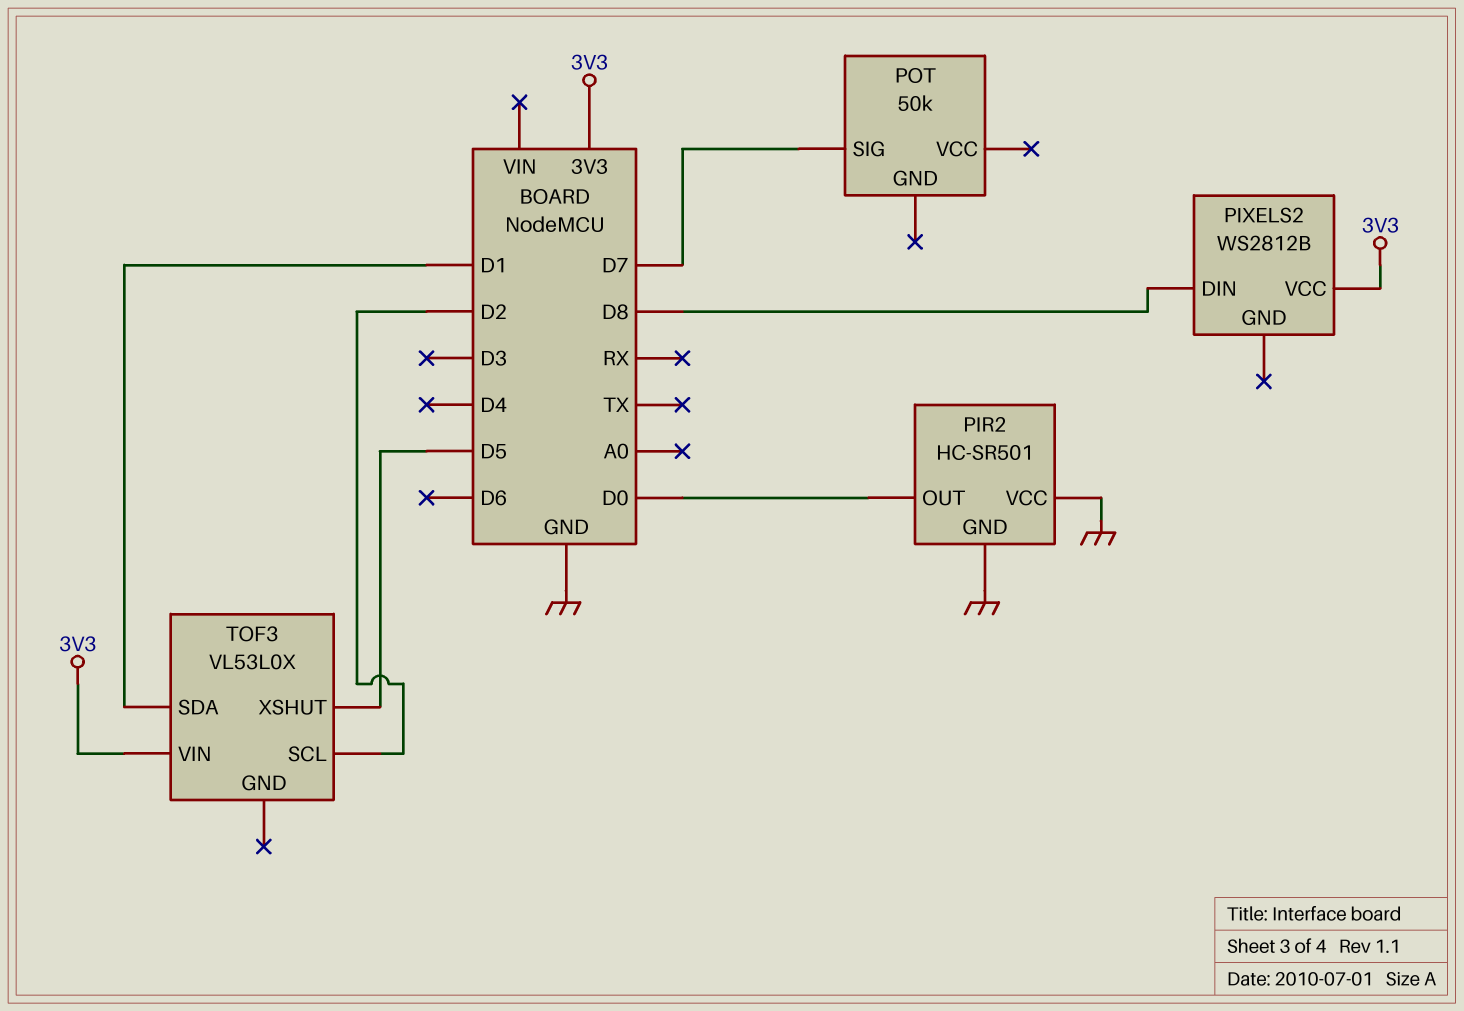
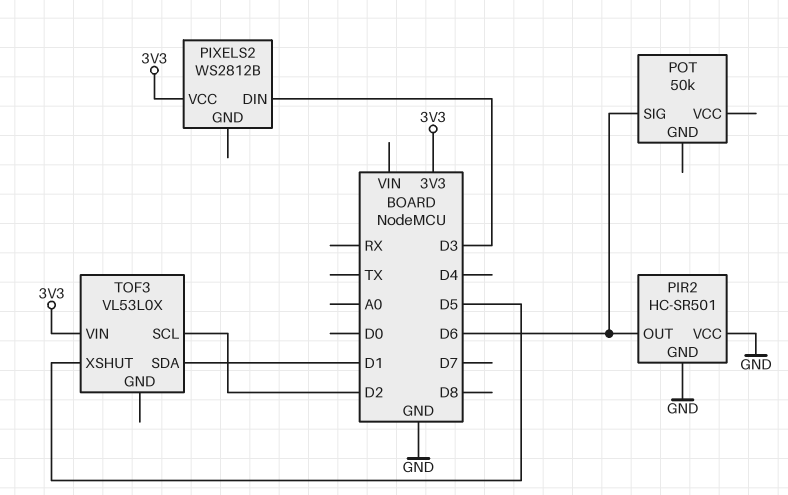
PIR2 pin OUT: D0 -> D6
PIXELS2 pin DIN: D8 -> D3
POT pin SIG: D7 -> D6

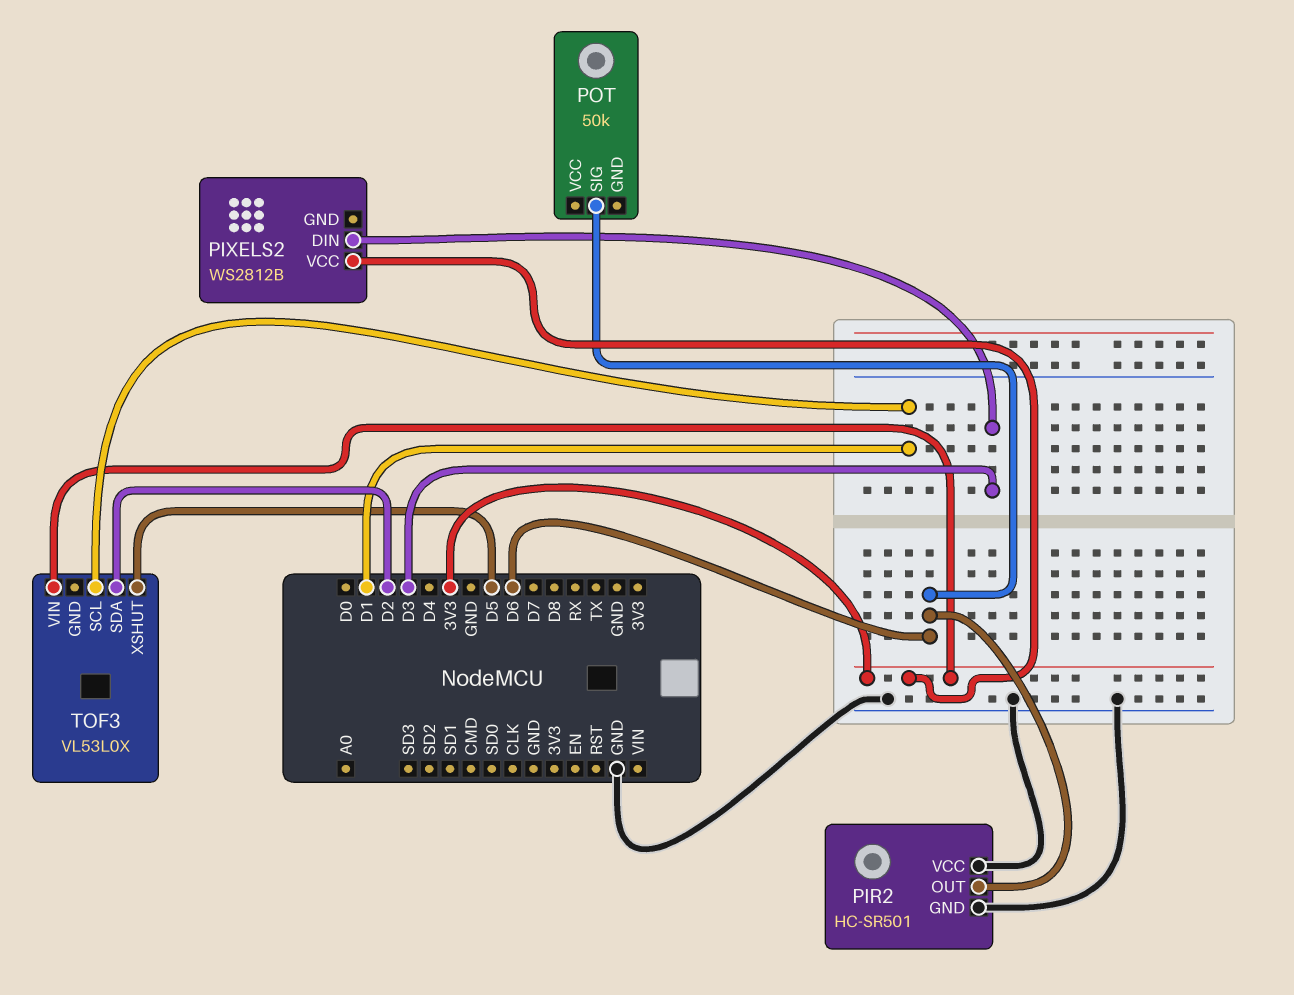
TOF3 pin SCL: D2 -> D1
TOF3 pin SDA: D1 -> D2

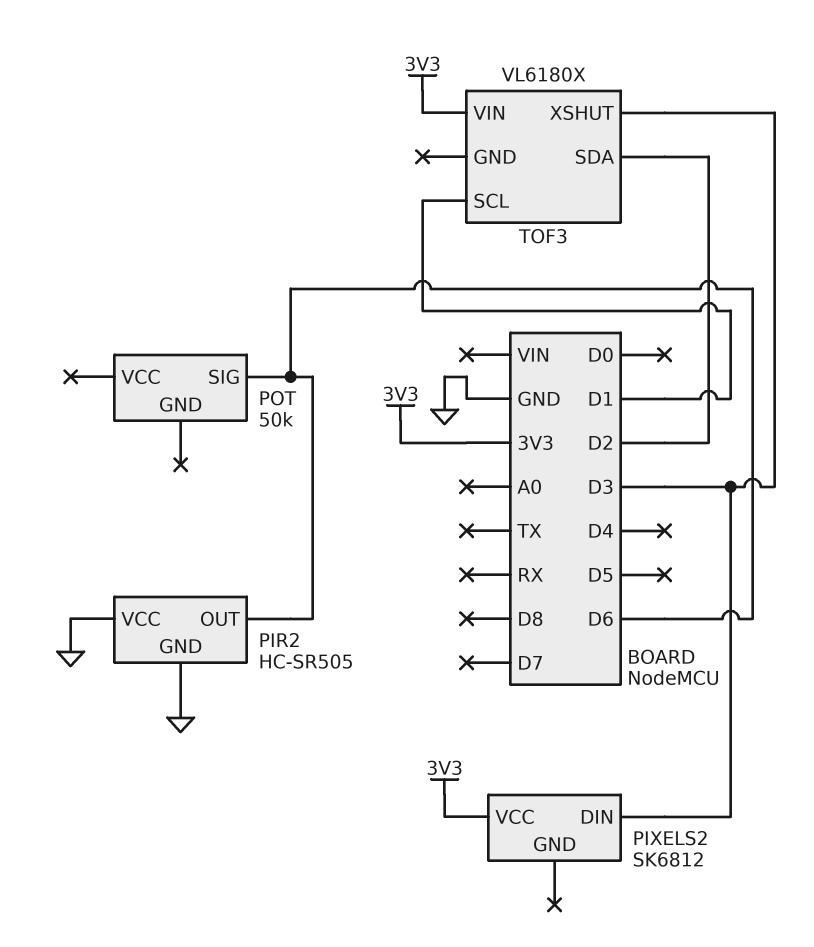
PIR2: HC-SR501 -> HC-SR505
PIXELS2: WS2812B -> SK6812
TOF3: VL53L0X -> VL6180X
TOF3 pin XSHUT: D5 -> D3

